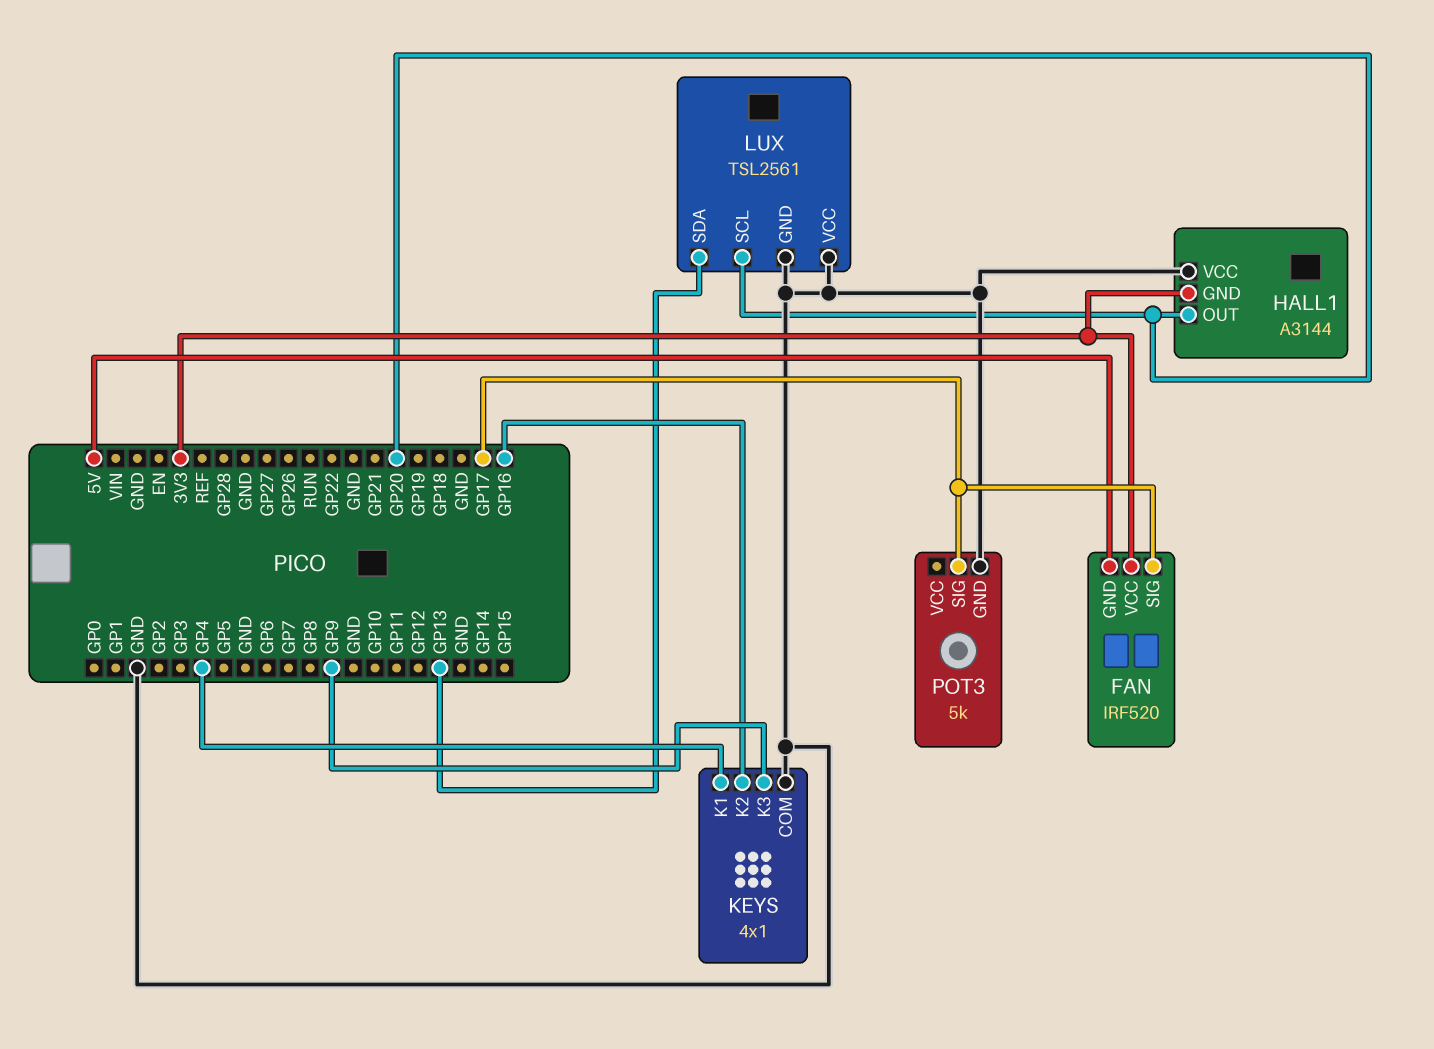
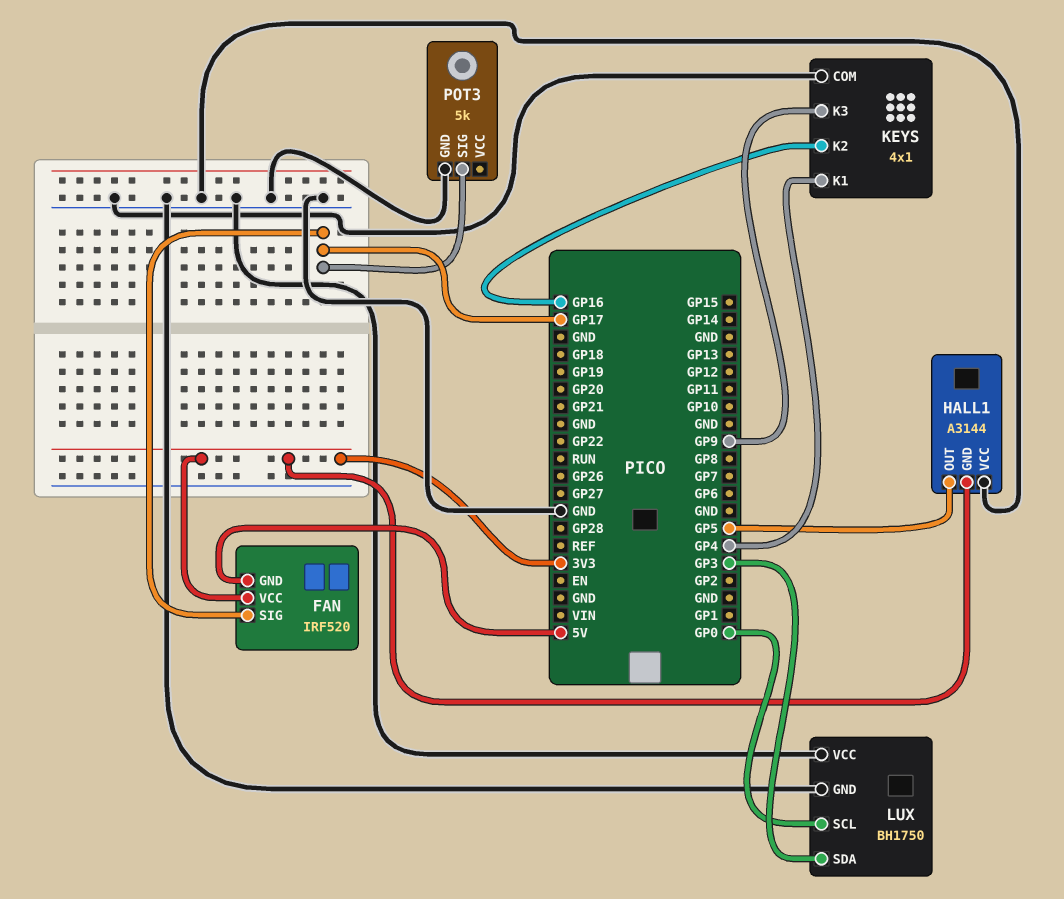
HALL1 pin OUT: GP20 -> GP5
LUX: TSL2561 -> BH1750
LUX pin SCL: GP20 -> GP0
LUX pin SDA: GP13 -> GP3

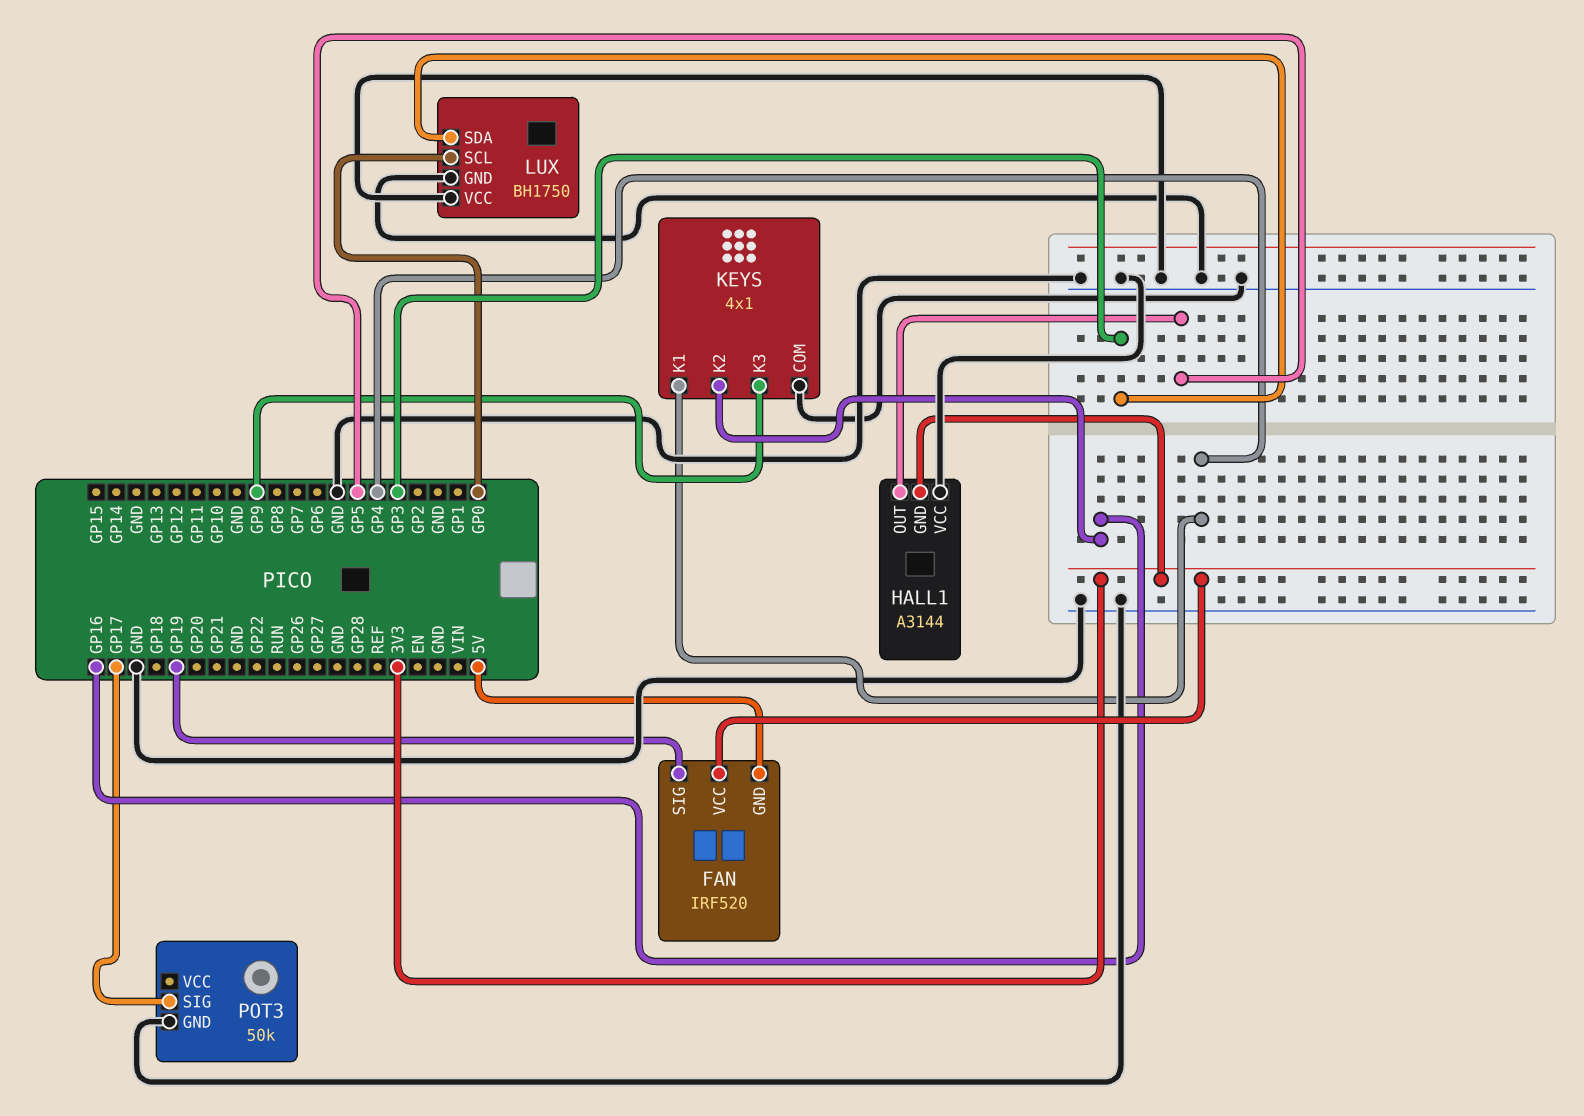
FAN pin SIG: GP17 -> GP19
POT3: 5k -> 50k

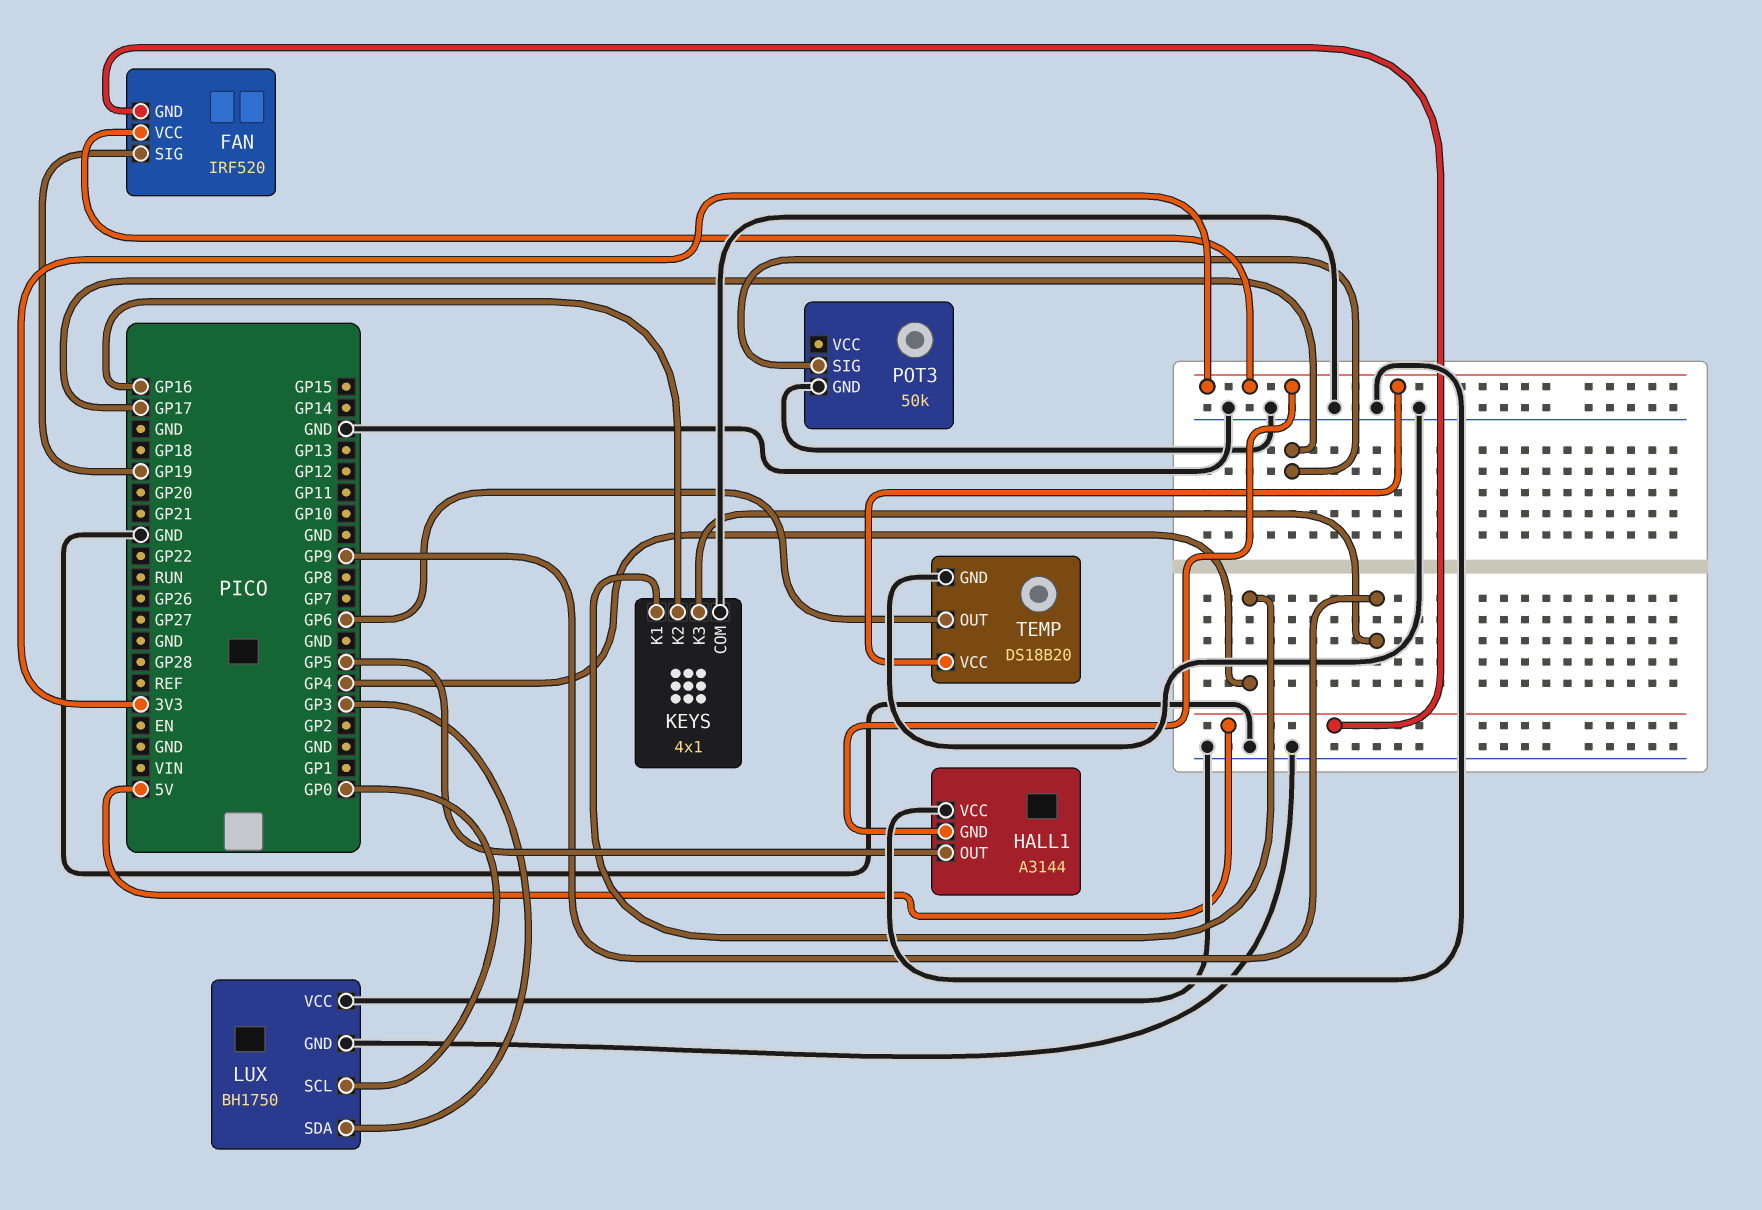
TEMP: none -> DS18B20
TEMP pin GND: none -> GND
TEMP pin OUT: none -> GP6
TEMP pin VCC: none -> 3V3

